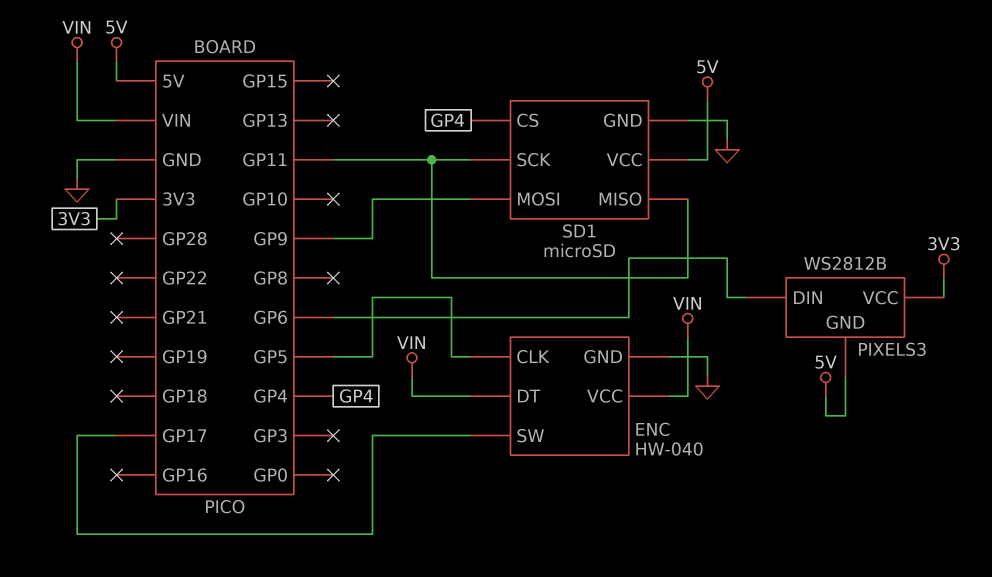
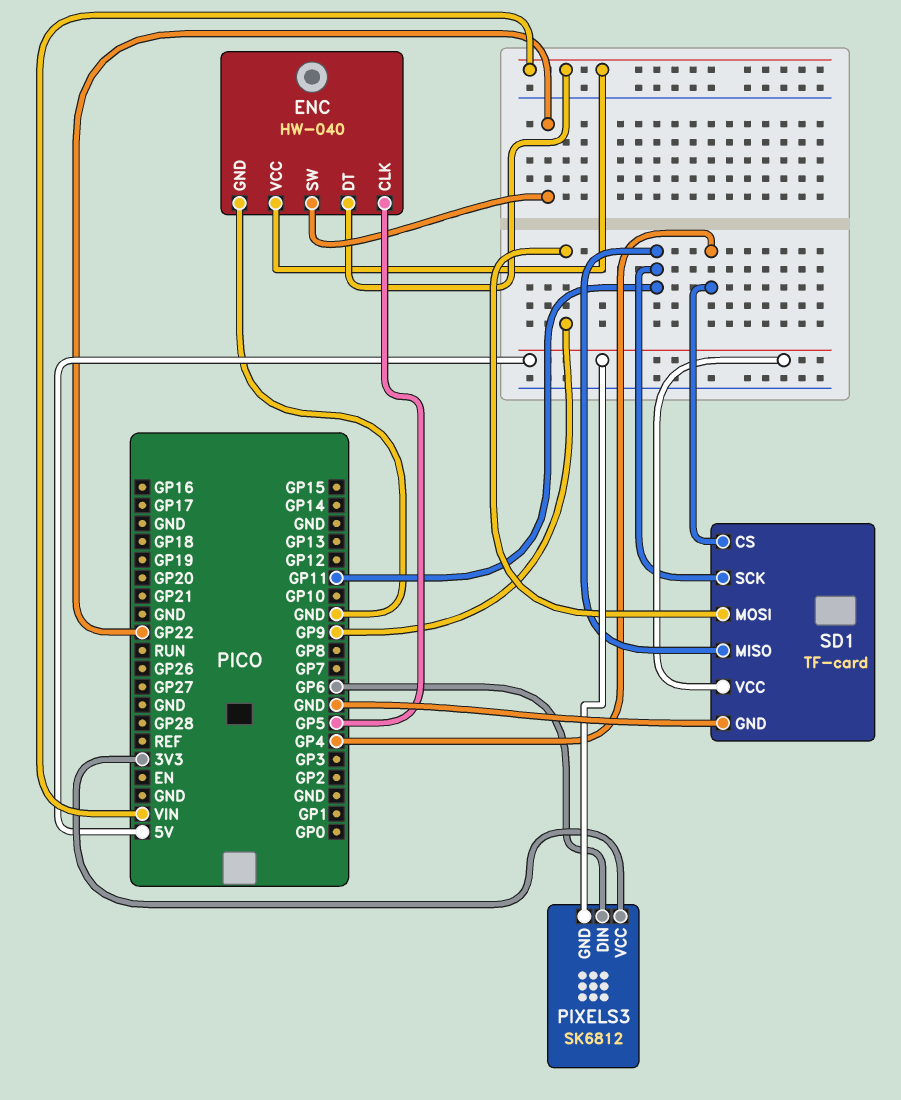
ENC pin SW: GP17 -> GP22
PIXELS3: WS2812B -> SK6812
SD1: microSD -> TF-card

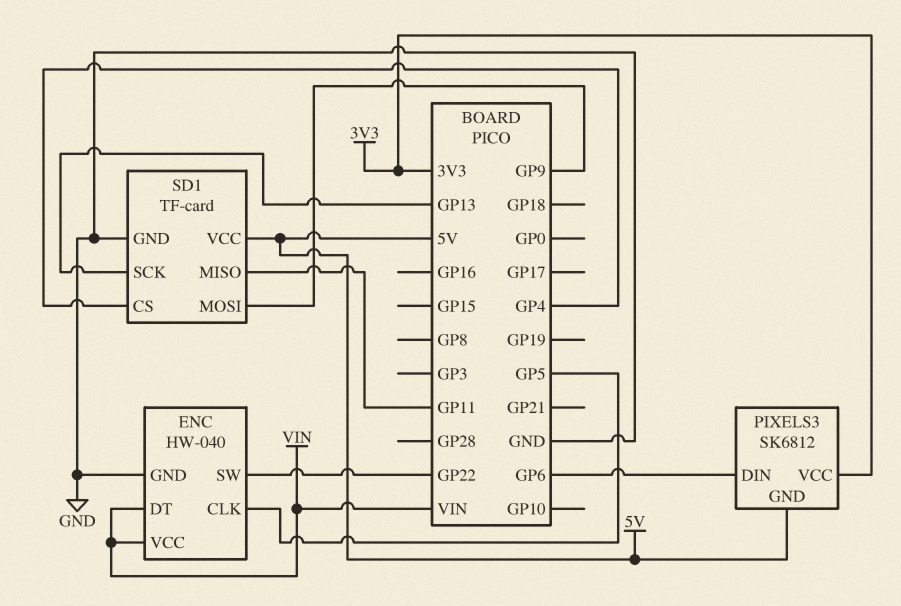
SD1 pin SCK: GP11 -> GP13

